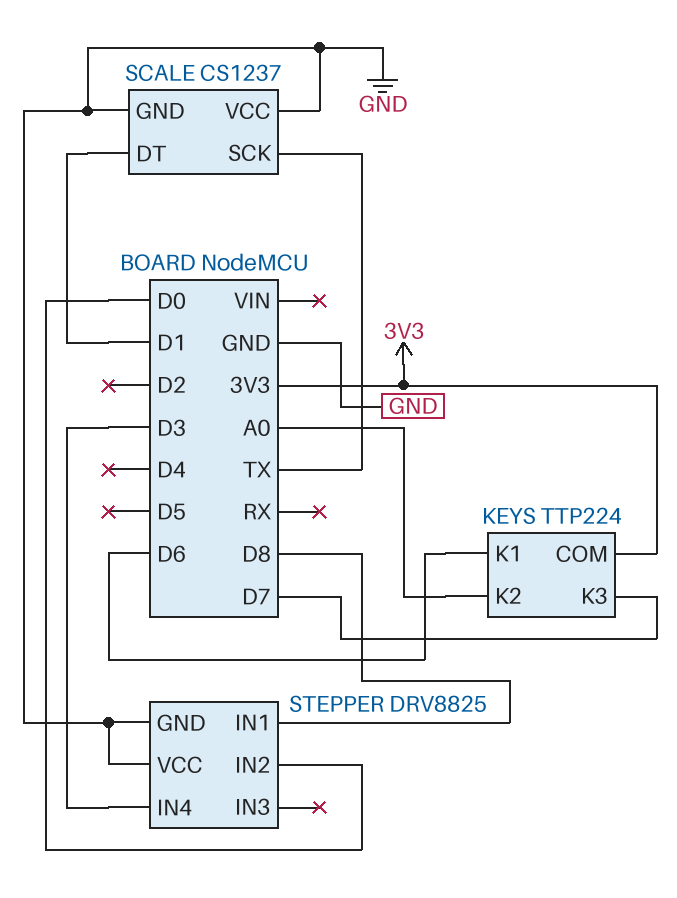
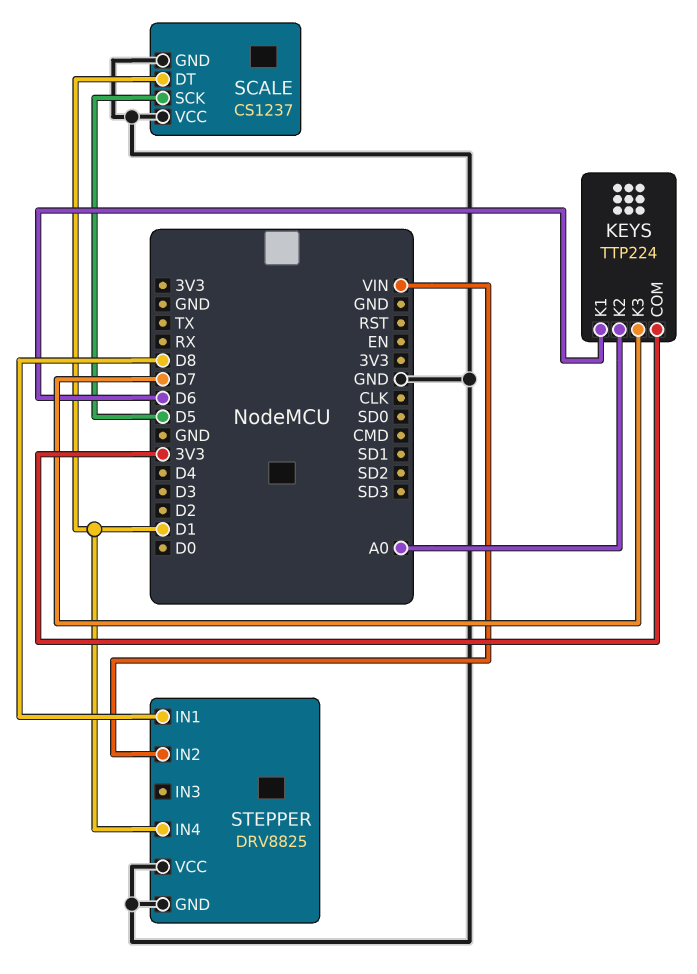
SCALE pin SCK: TX -> D5
STEPPER pin IN2: D0 -> VIN
STEPPER pin IN4: D3 -> D1

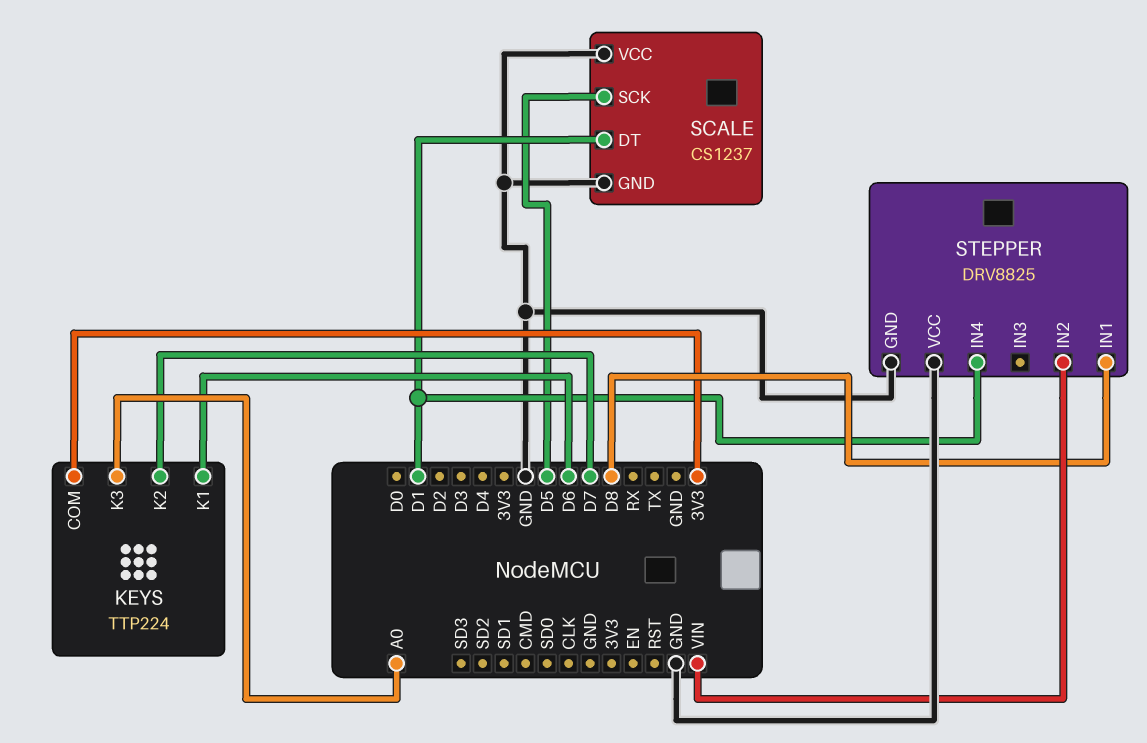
KEYS pin K2: A0 -> D7
KEYS pin K3: D7 -> A0

